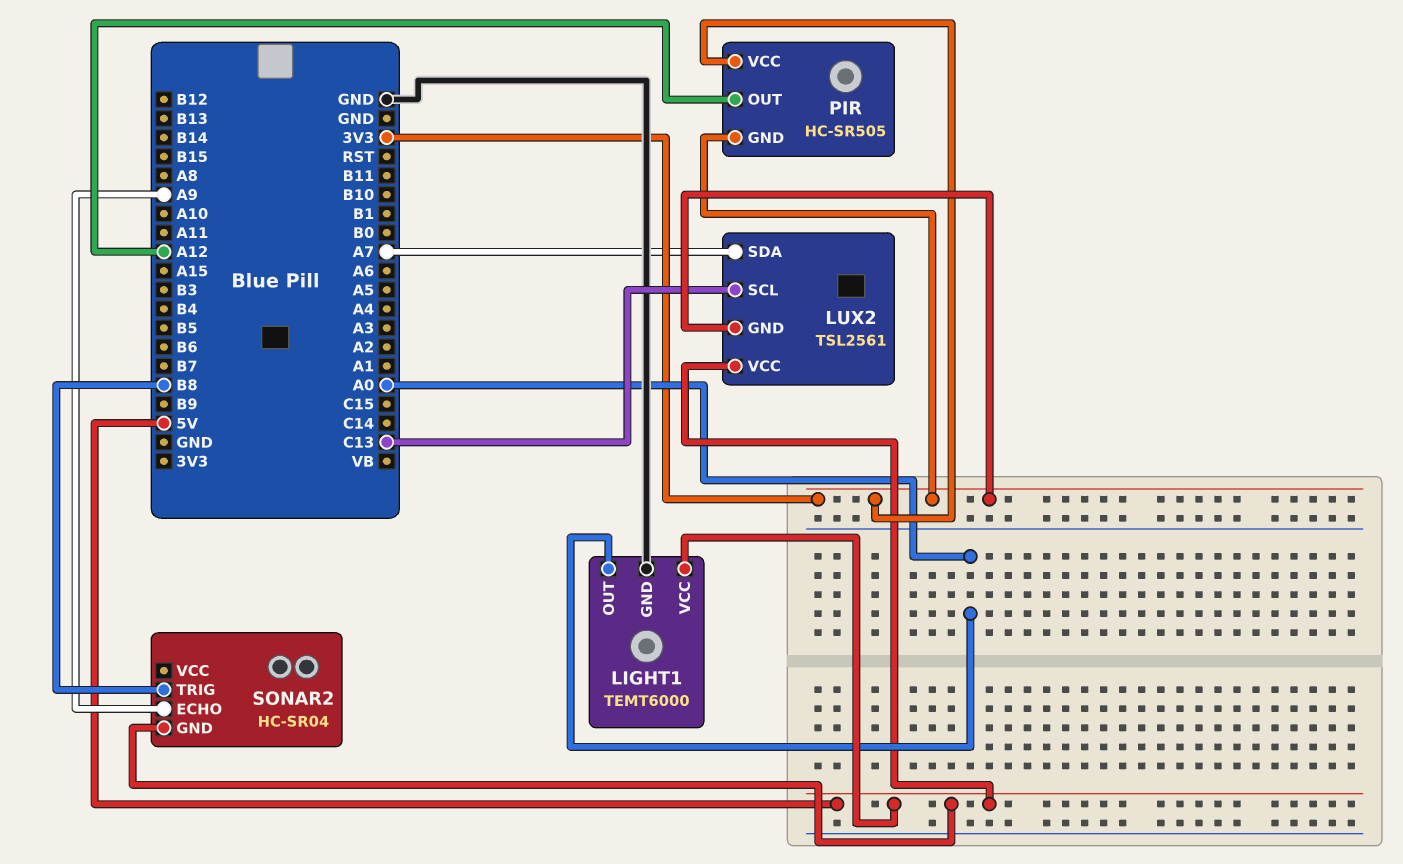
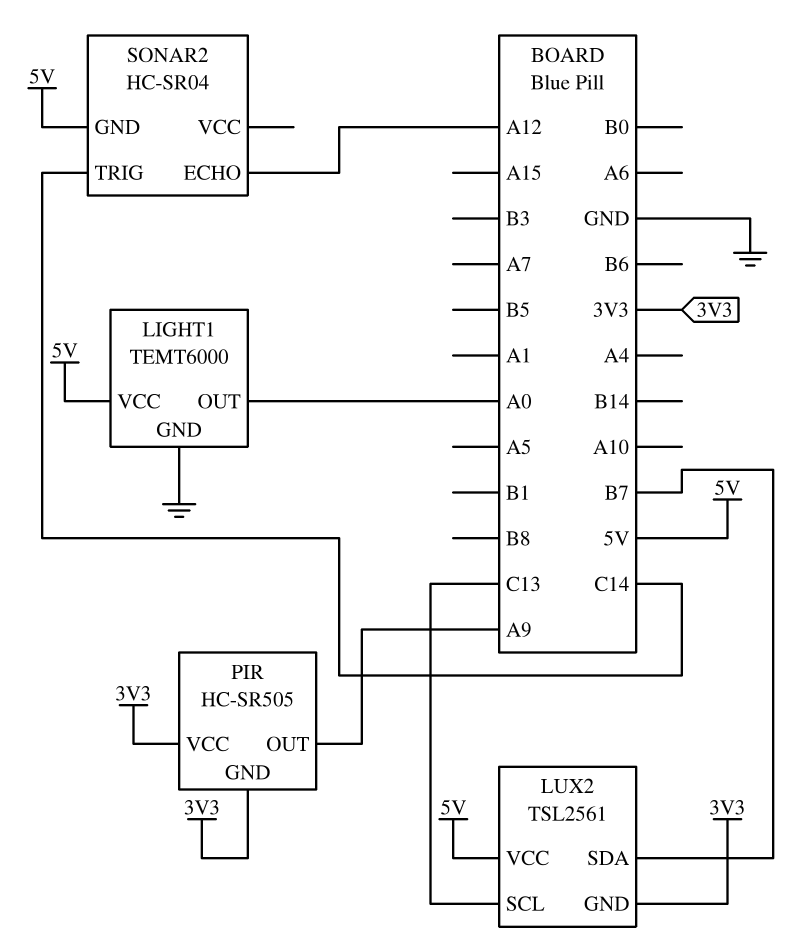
LUX2 pin SDA: A7 -> B7
PIR pin OUT: A12 -> A9
SONAR2 pin ECHO: A9 -> A12
SONAR2 pin TRIG: B8 -> C14

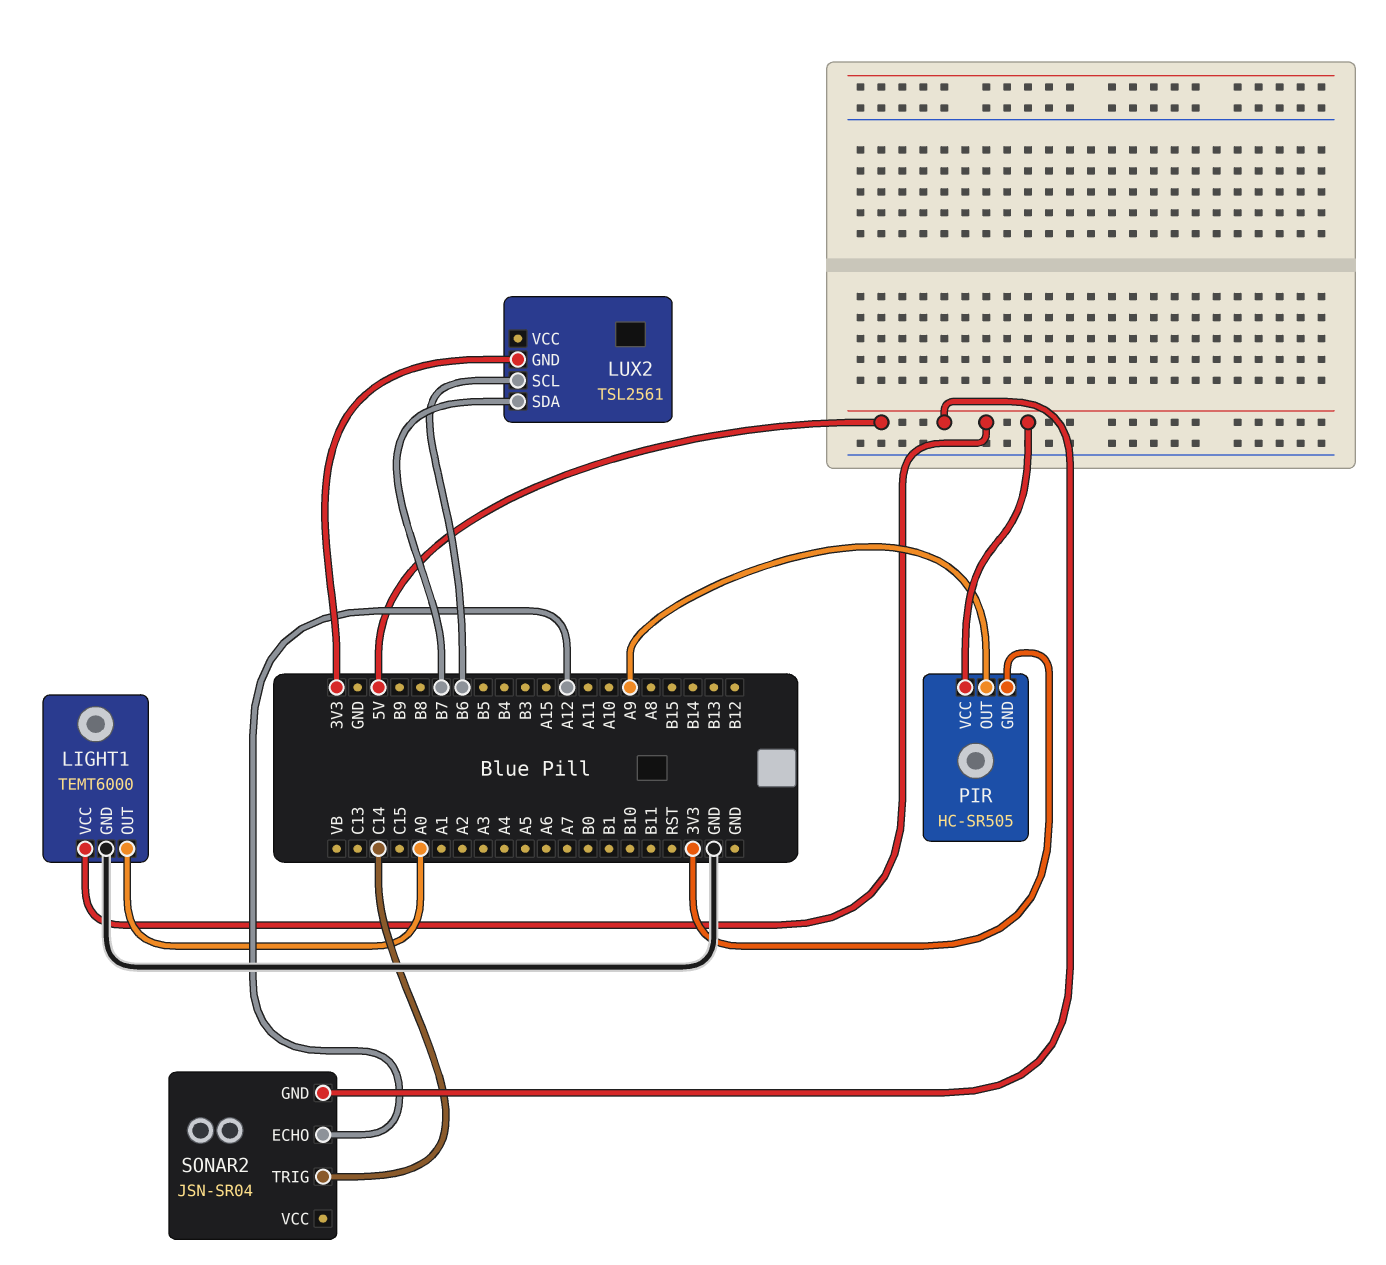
LUX2 pin SCL: C13 -> B6
LUX2 pin VCC: 5V -> none
PIR pin VCC: 3V3 -> 5V
SONAR2: HC-SR04 -> JSN-SR04

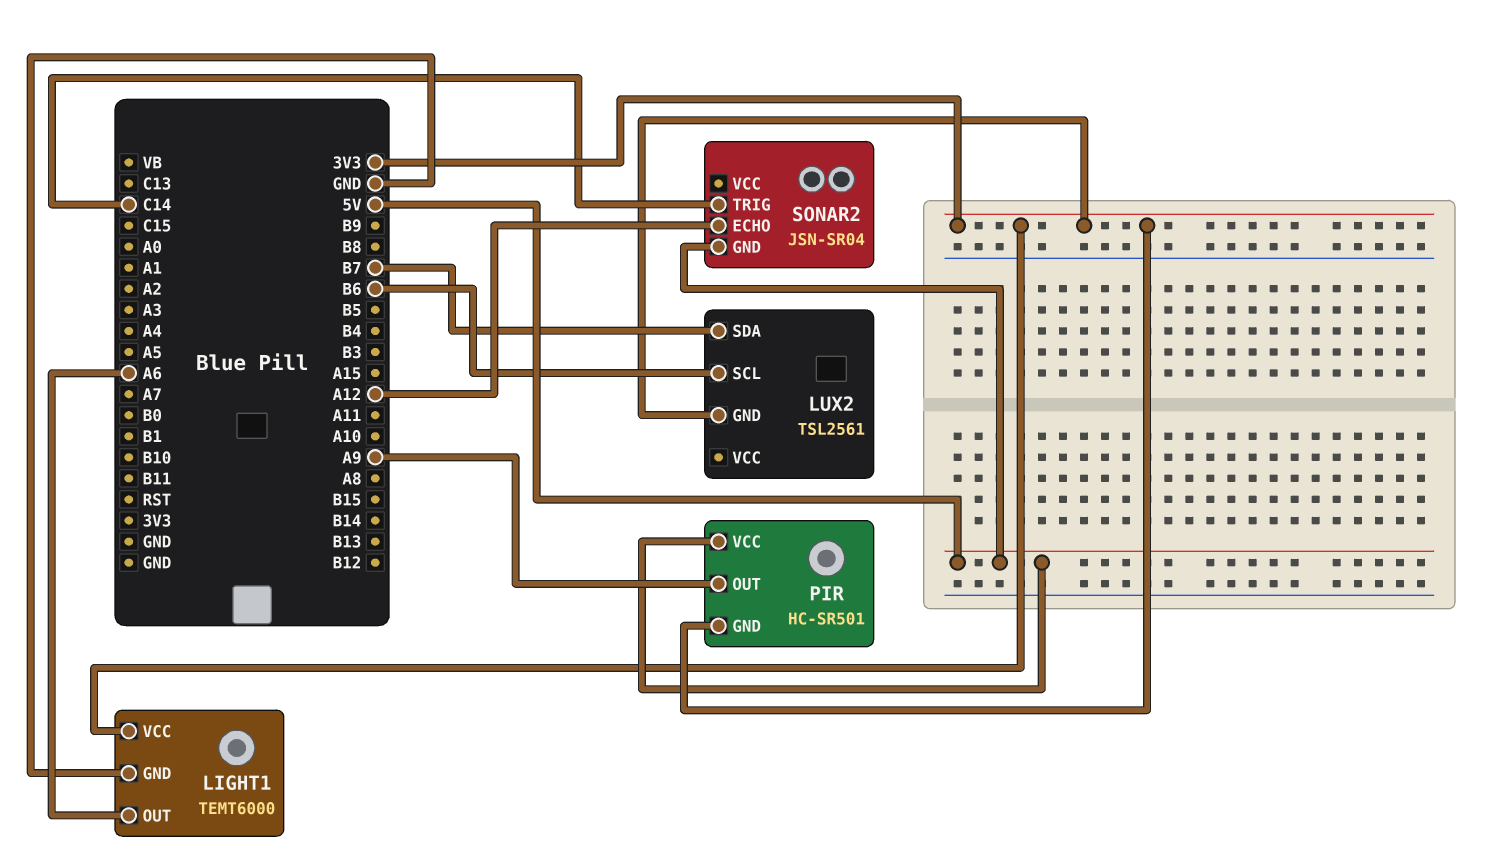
LIGHT1 pin OUT: A0 -> A6
LIGHT1 pin VCC: 5V -> 3V3
PIR: HC-SR505 -> HC-SR501

